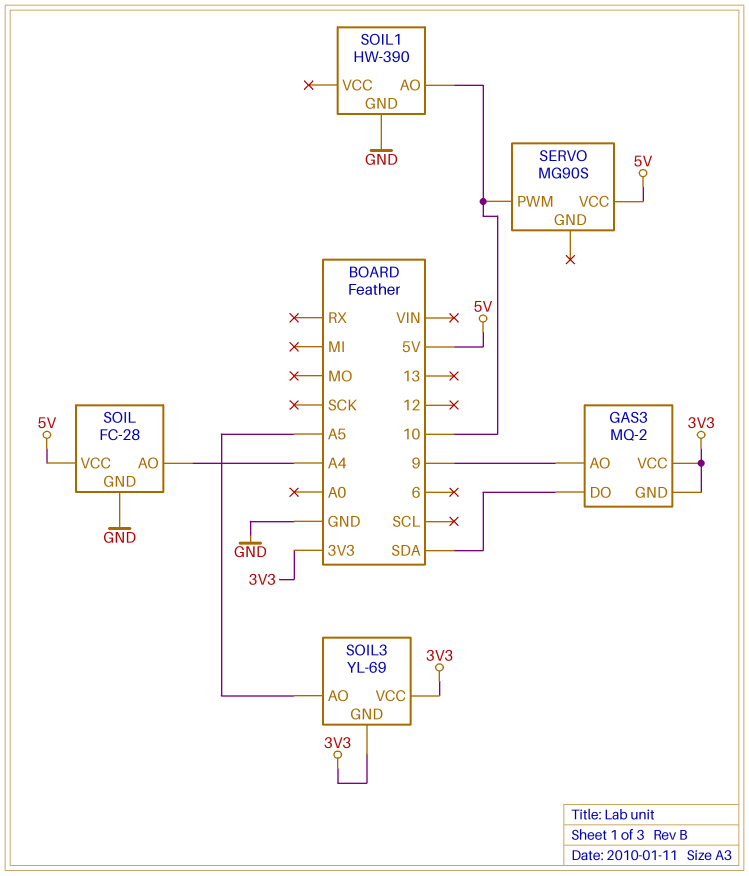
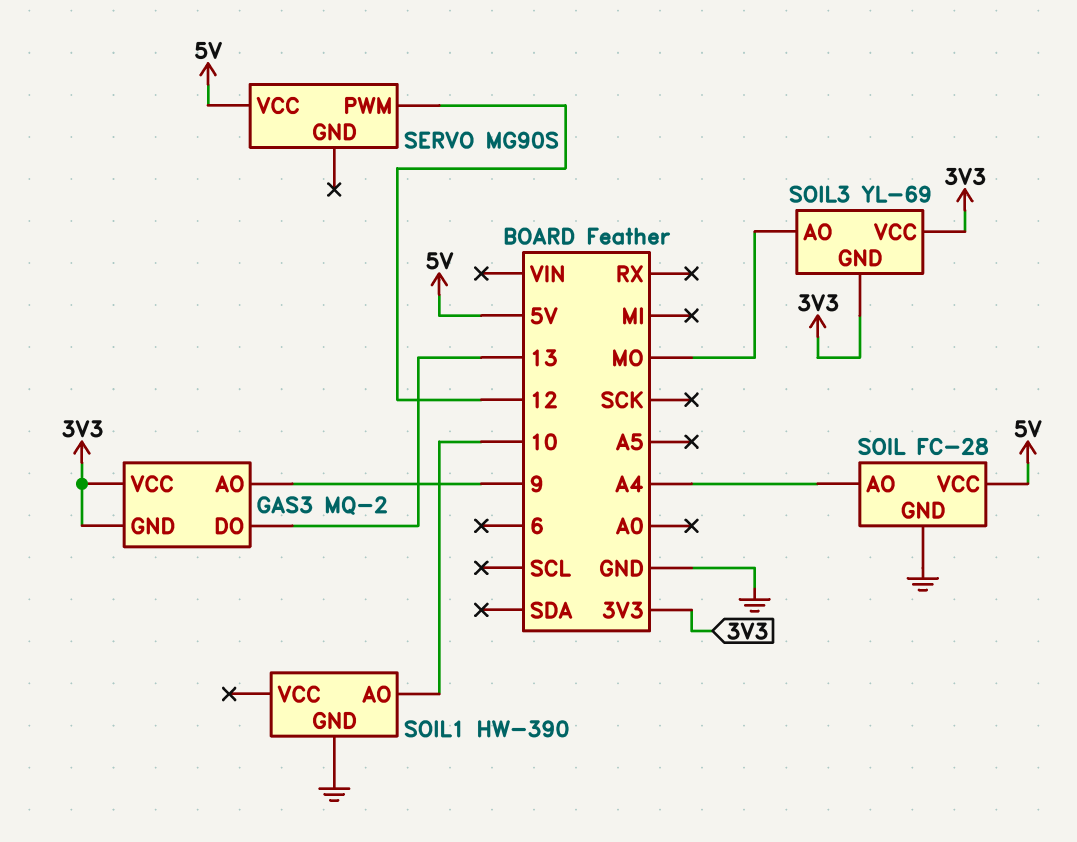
GAS3 pin DO: SDA -> 13
SERVO pin PWM: 10 -> 12
SOIL3 pin AO: A5 -> MO

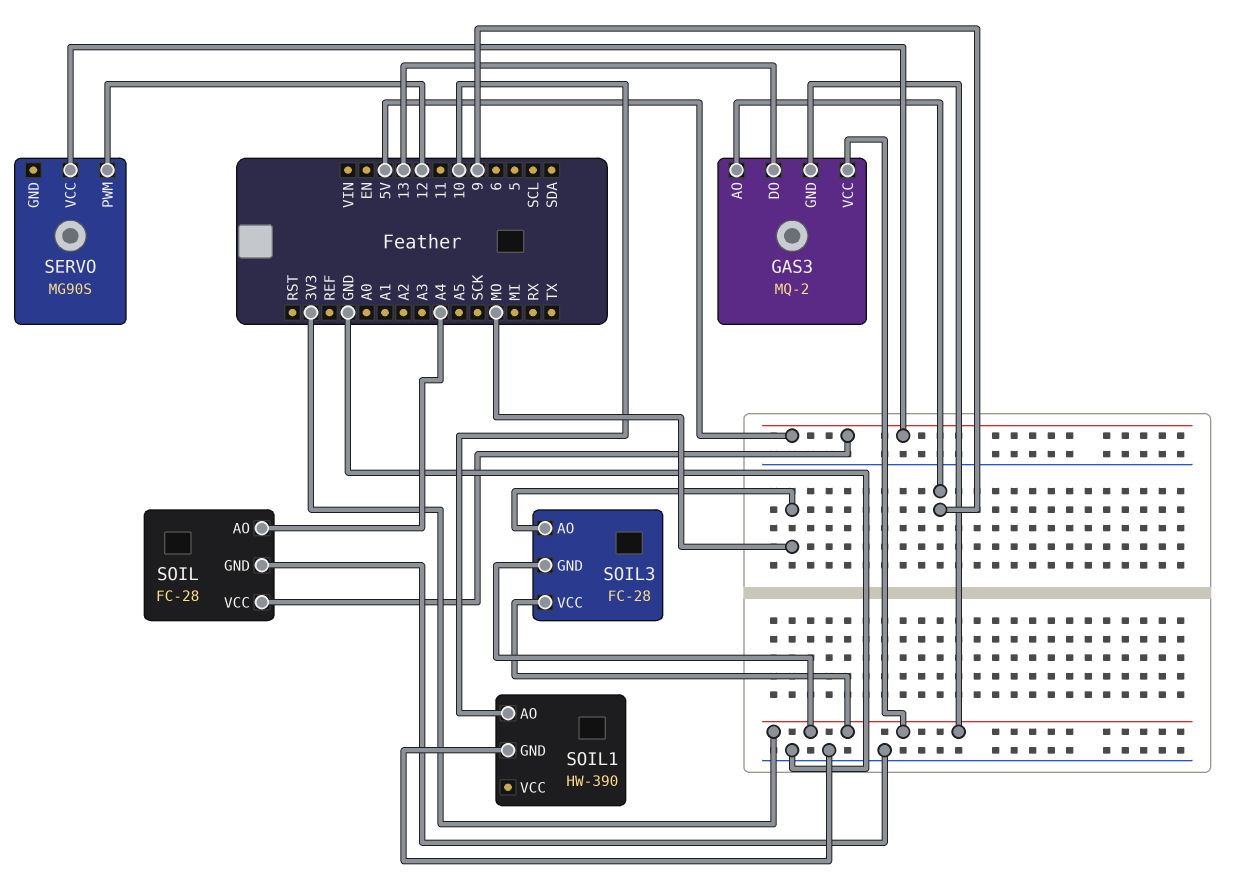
SOIL3: YL-69 -> FC-28

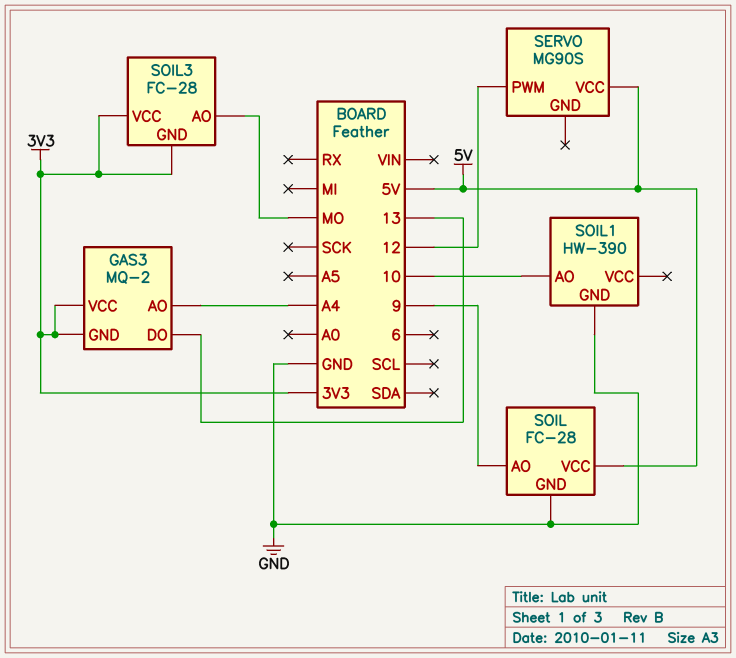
GAS3 pin AO: 9 -> A4
SOIL pin AO: A4 -> 9

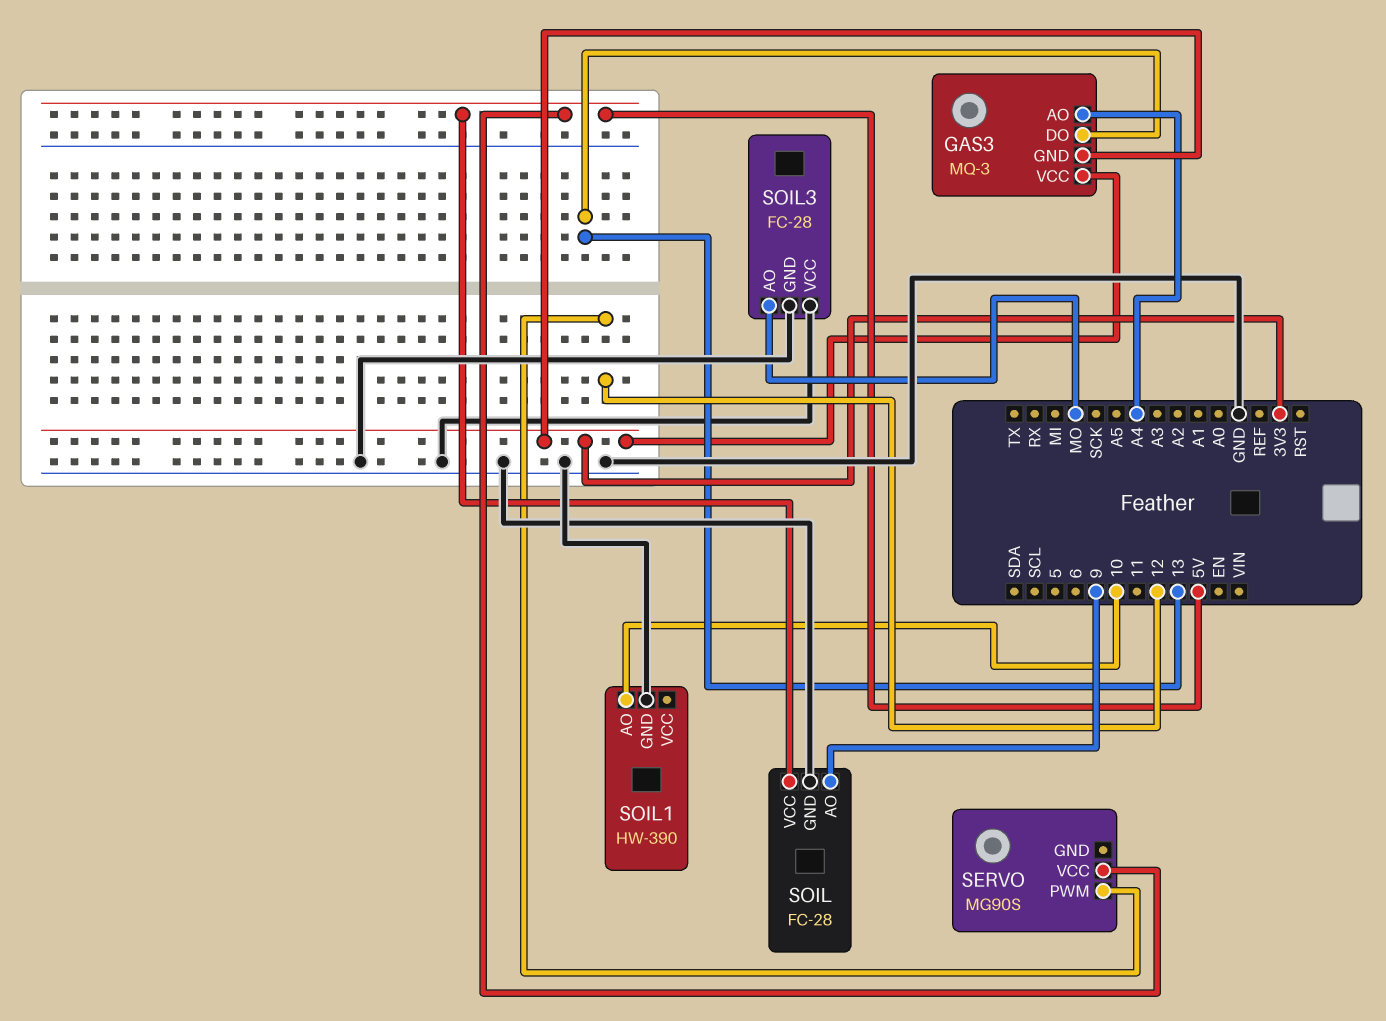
GAS3: MQ-2 -> MQ-3
SOIL3 pin GND: 3V3 -> GND
SOIL3 pin VCC: 3V3 -> GND

